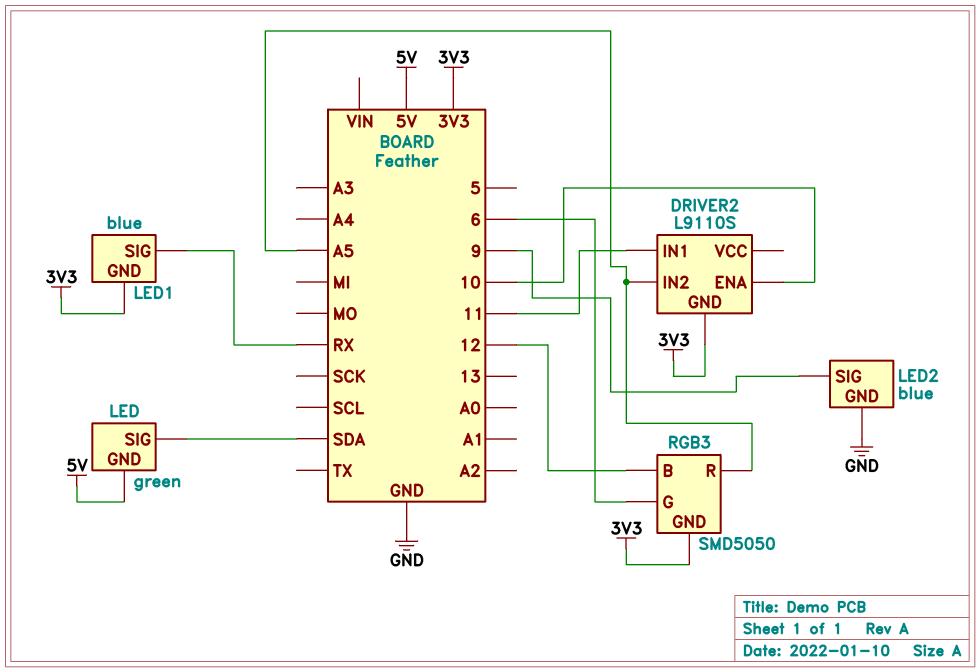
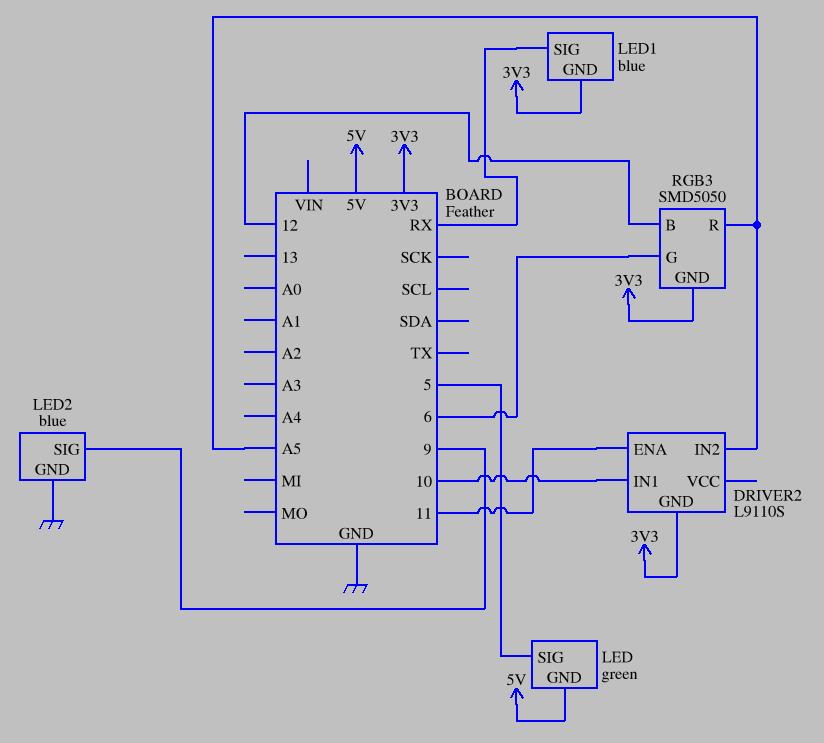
DRIVER2 pin ENA: 10 -> 11
DRIVER2 pin IN1: 11 -> 10
LED pin SIG: SDA -> 5

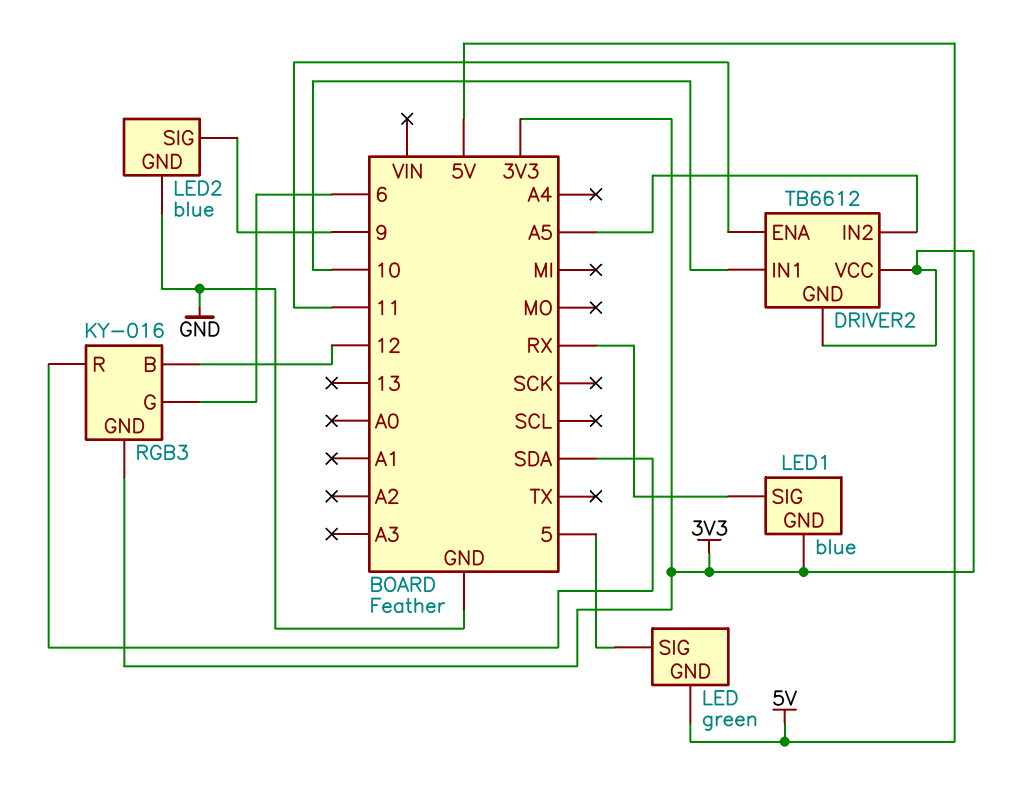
DRIVER2: L9110S -> TB6612
DRIVER2 pin VCC: none -> 3V3
RGB3: SMD5050 -> KY-016
RGB3 pin R: A5 -> SDA

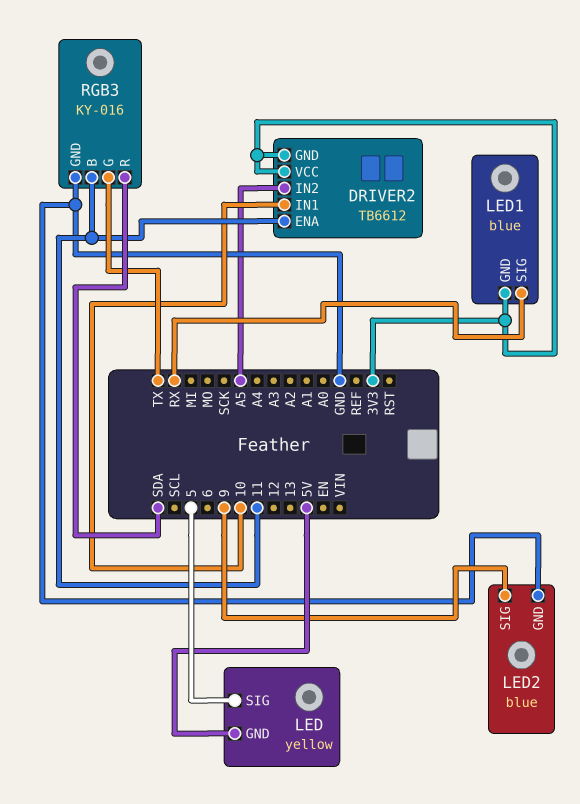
LED: green -> yellow
RGB3 pin B: 12 -> 11
RGB3 pin G: 6 -> TX
RGB3 pin GND: 3V3 -> GND

